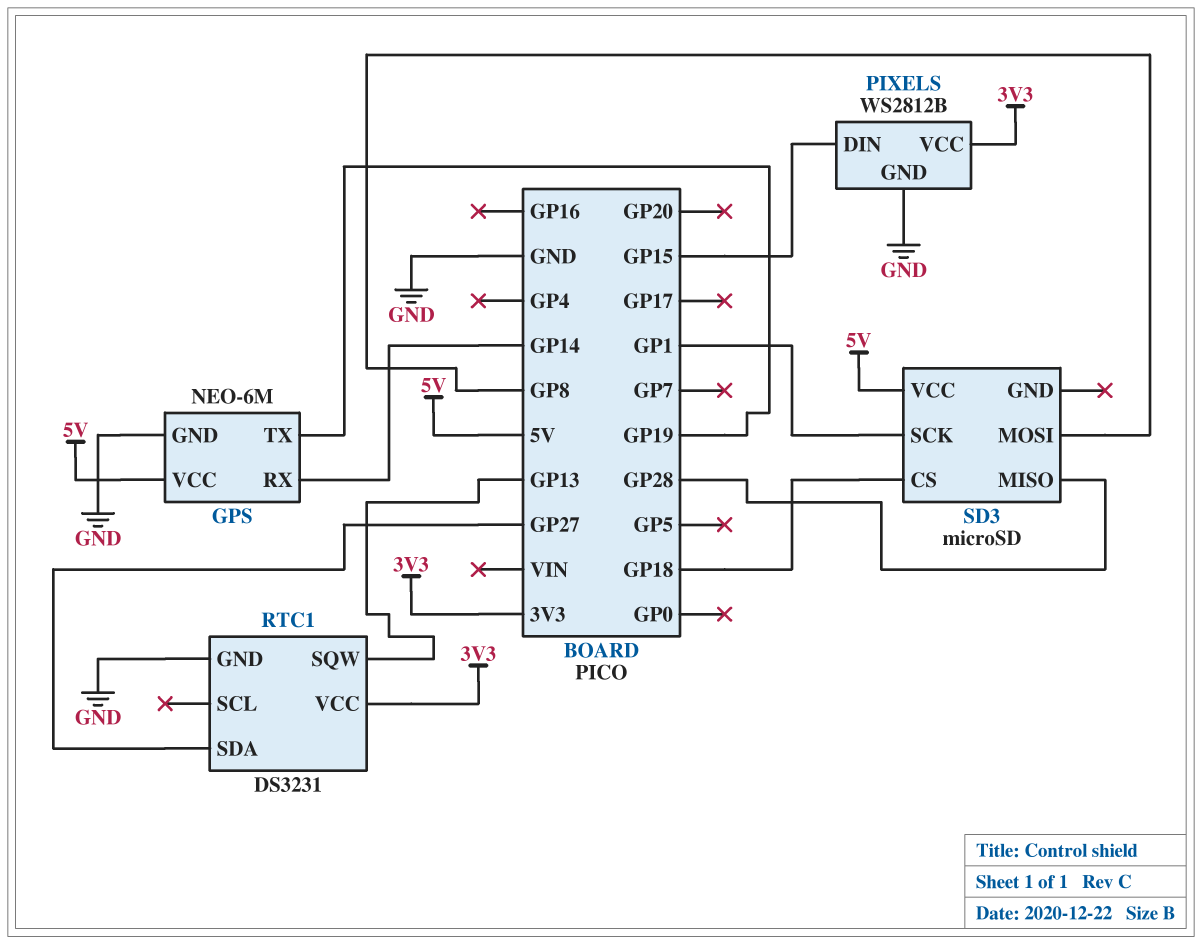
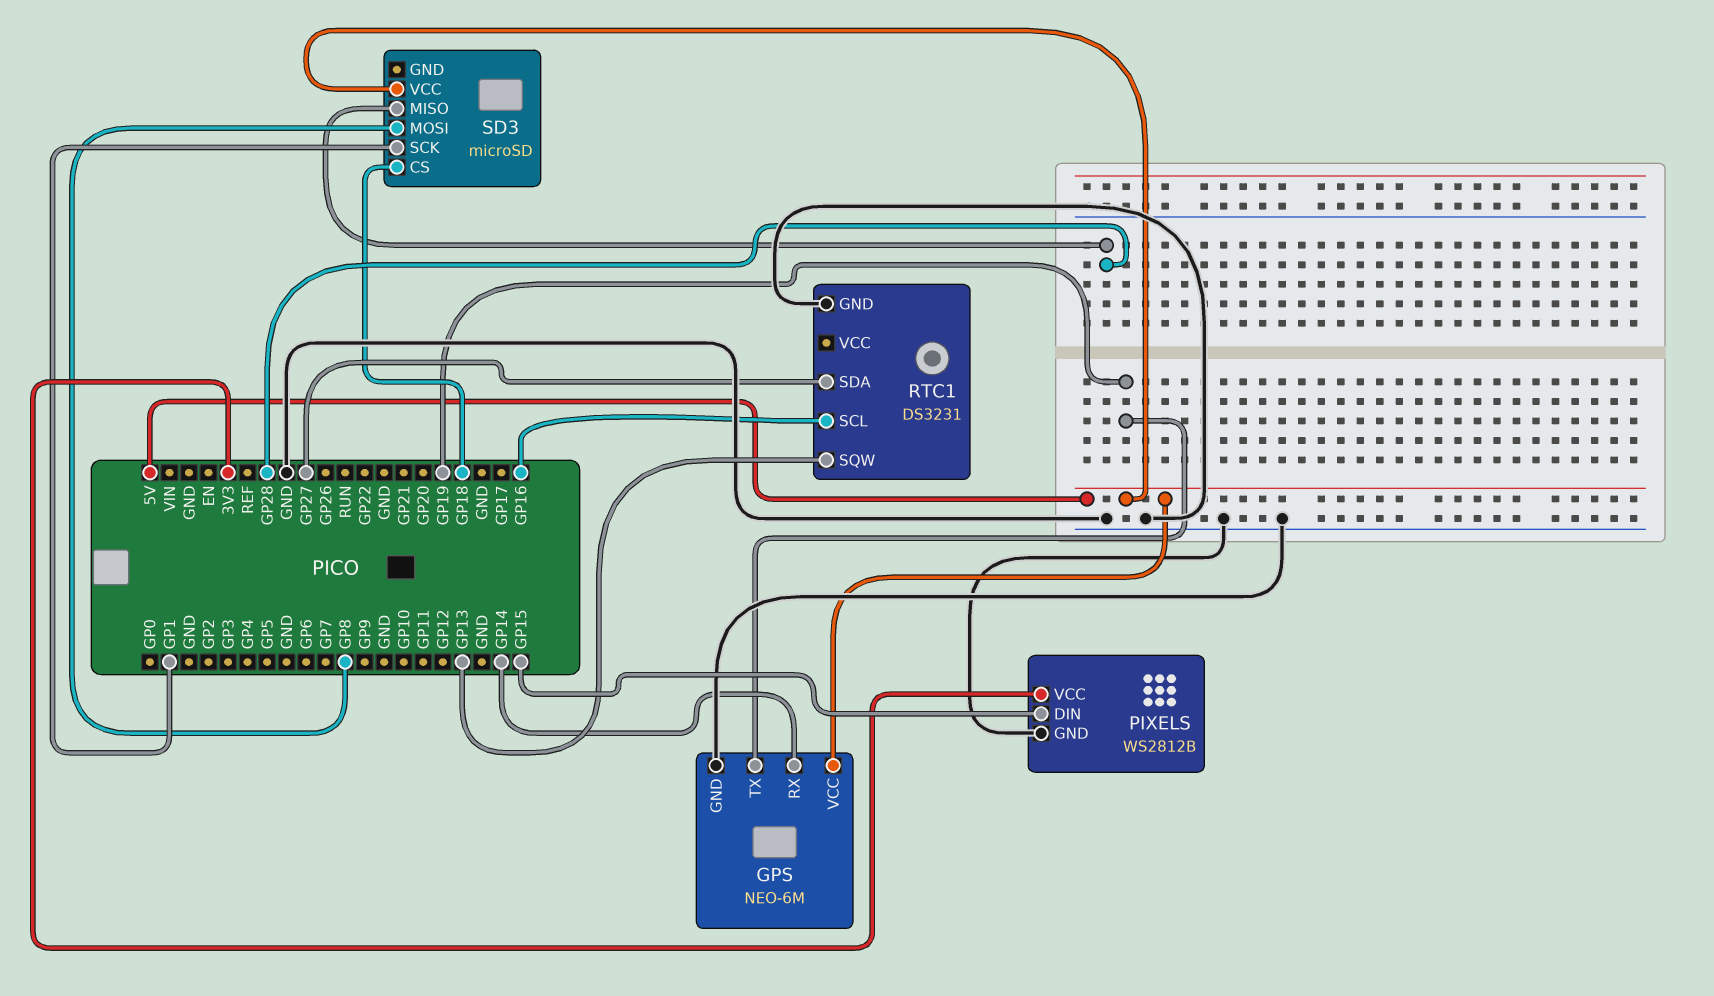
RTC1 pin SCL: none -> GP16
RTC1 pin VCC: 3V3 -> none

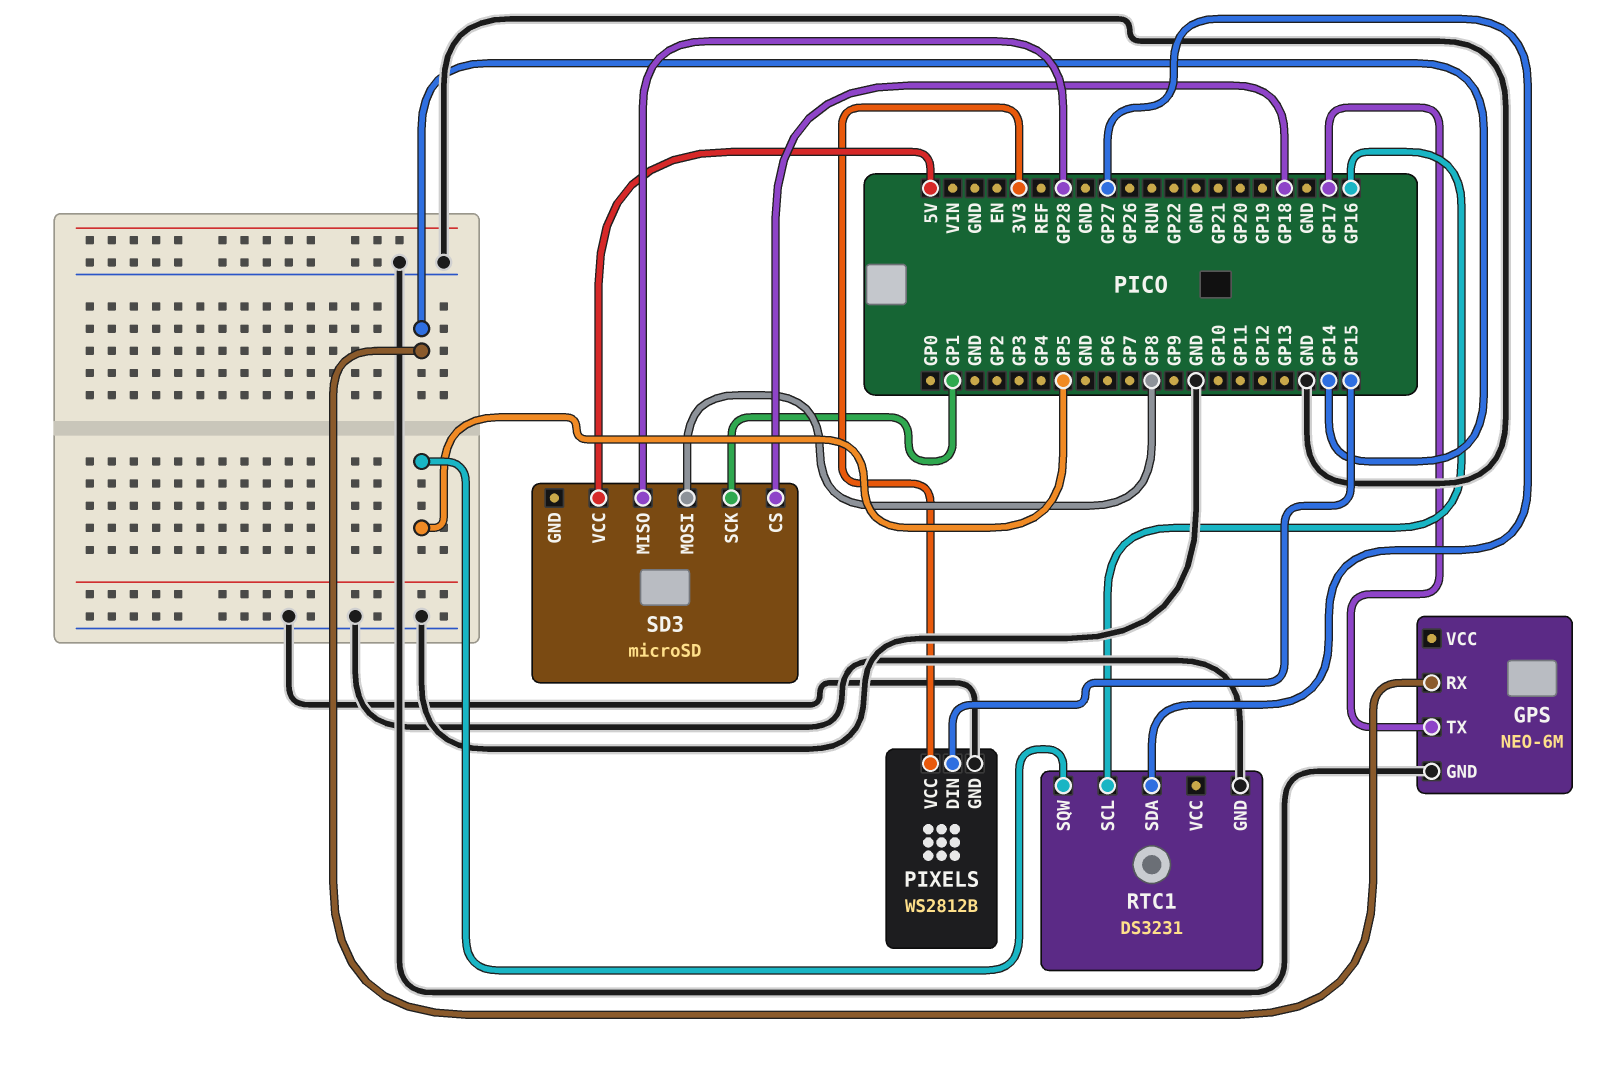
GPS pin TX: GP19 -> GP17
GPS pin VCC: 5V -> none
RTC1 pin SQW: GP13 -> GP5

